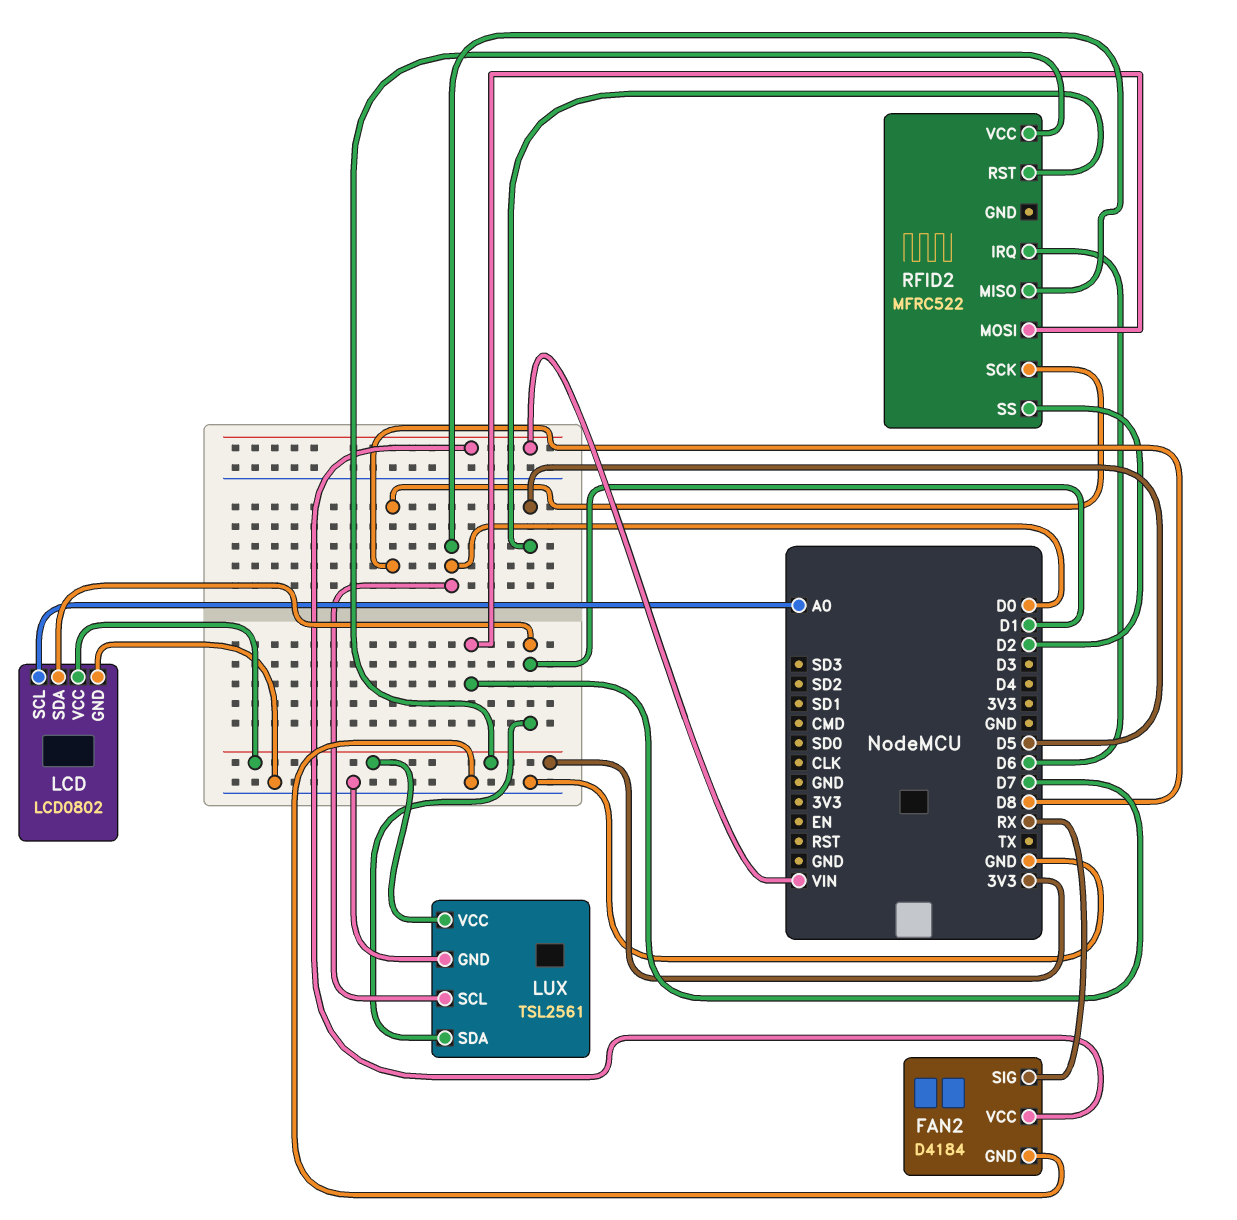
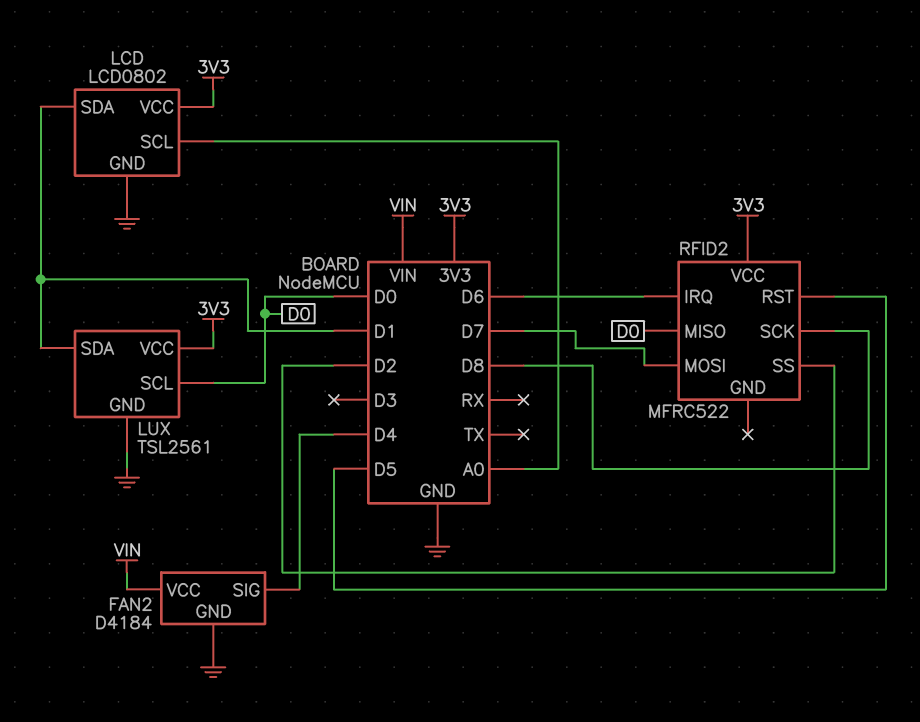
FAN2 pin SIG: RX -> D4

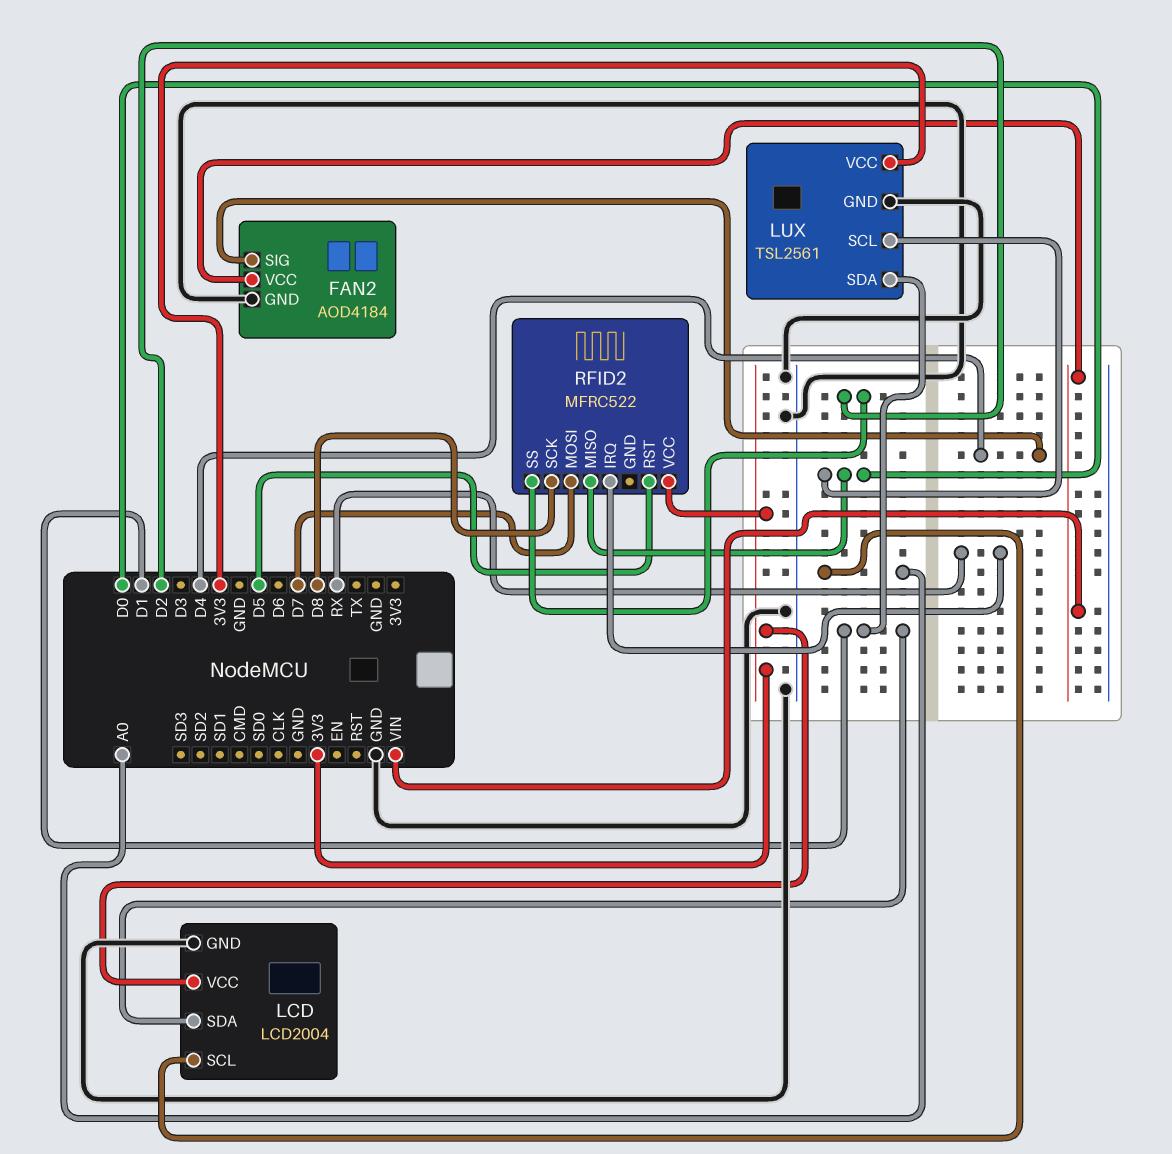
FAN2: D4184 -> AOD4184
LCD: LCD0802 -> LCD2004
RFID2 pin IRQ: D6 -> RX

